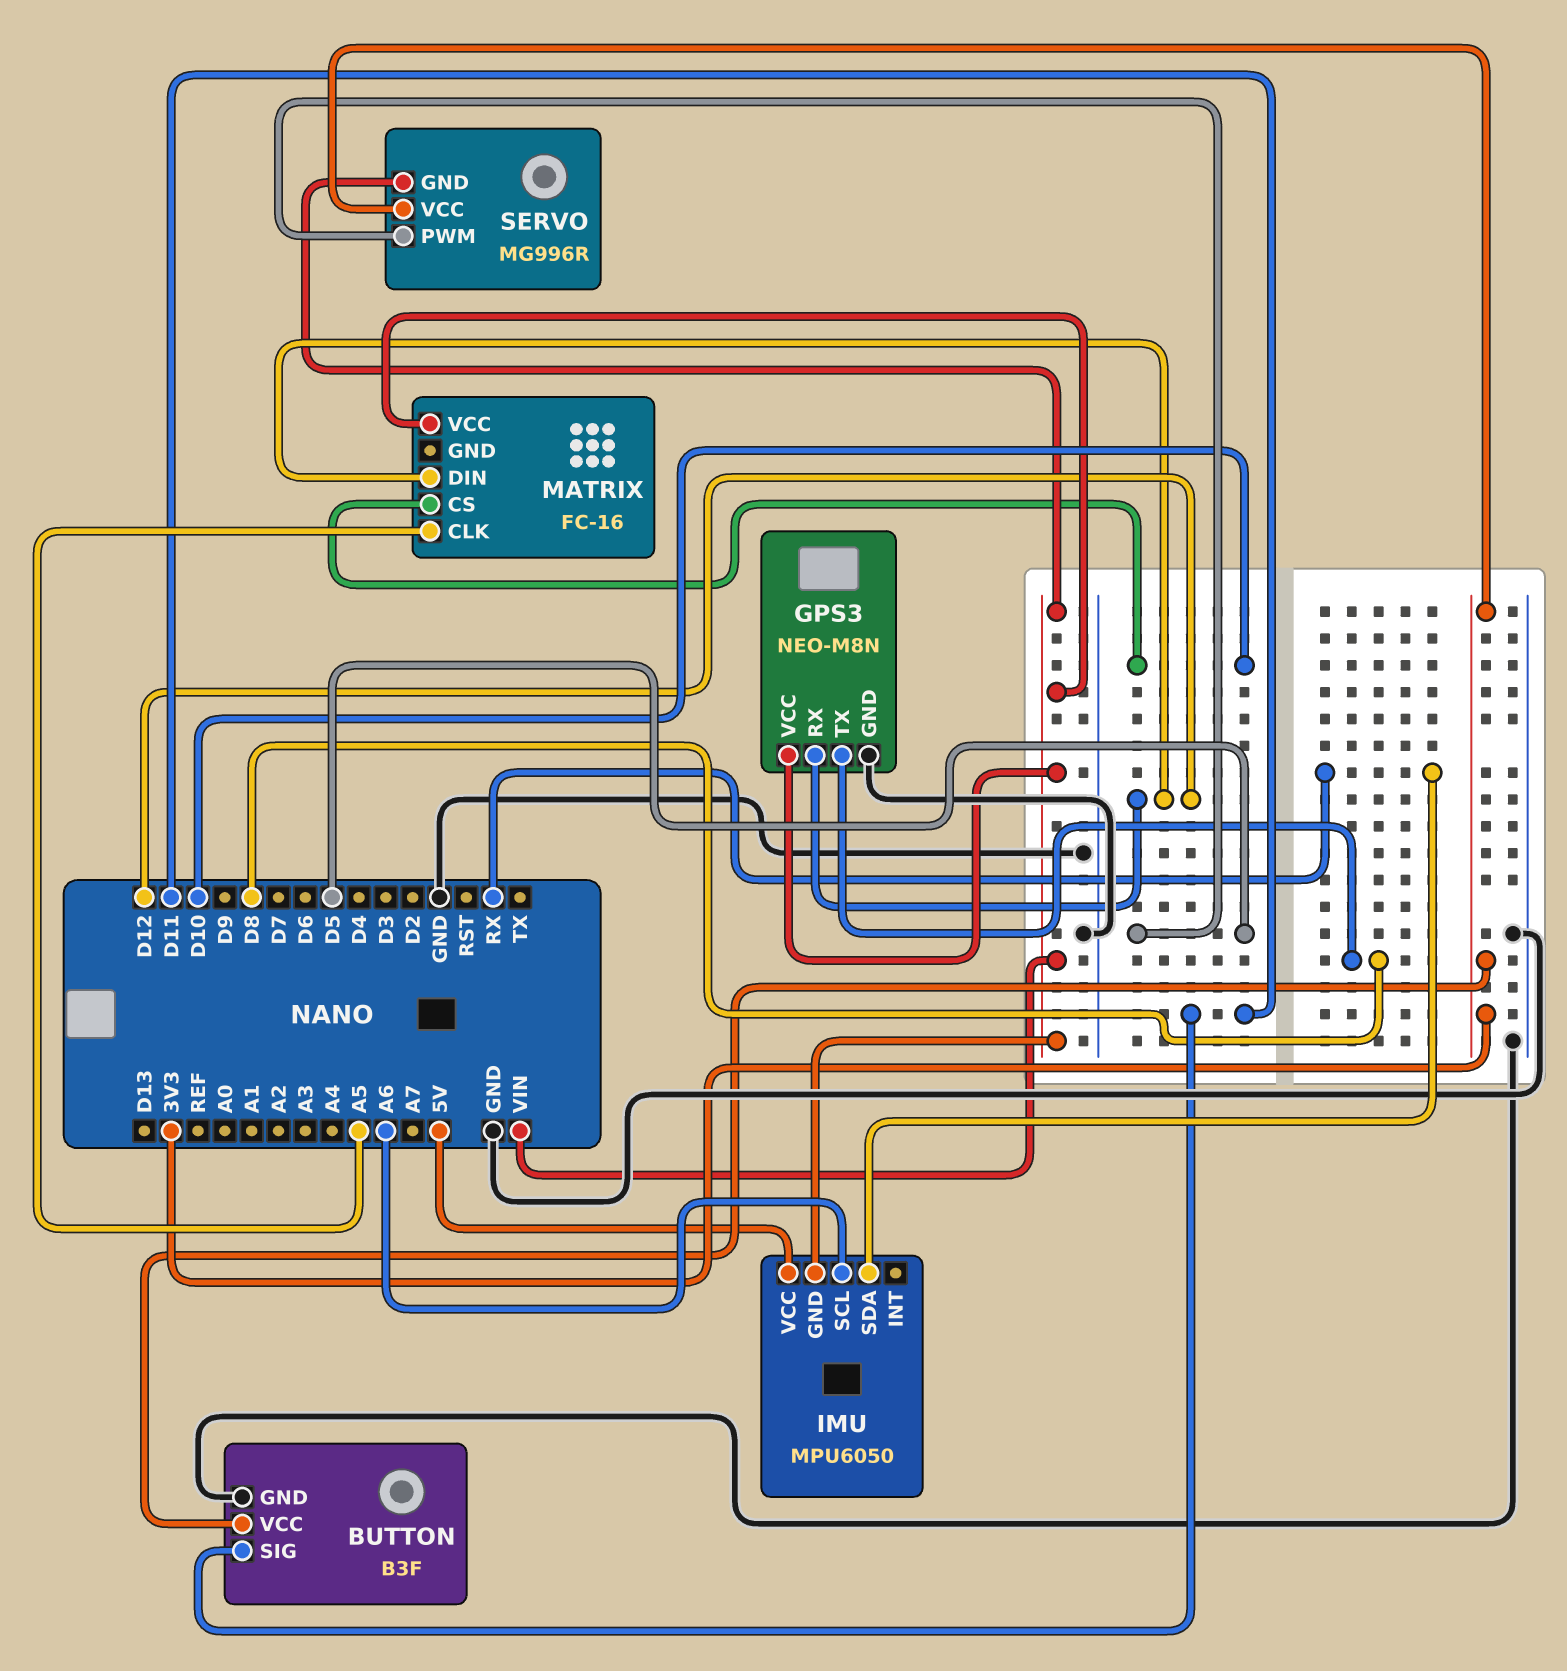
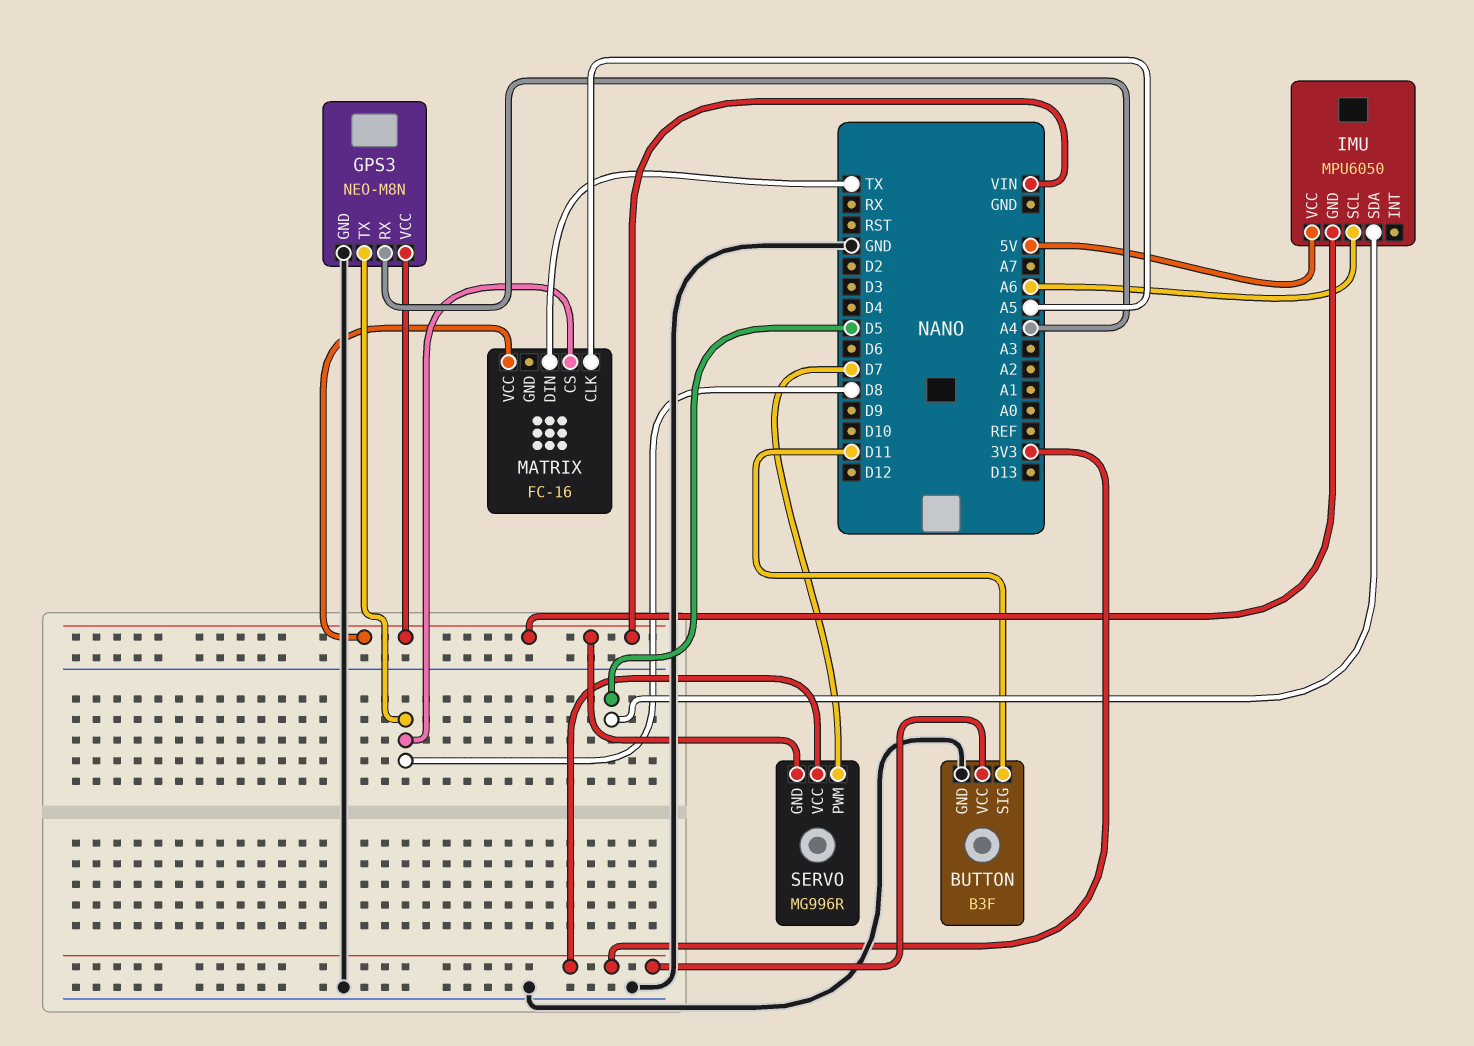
GPS3 pin RX: D12 -> A4
IMU pin SDA: RX -> D5
MATRIX pin CS: D10 -> D8
MATRIX pin DIN: D12 -> TX
SERVO pin PWM: D5 -> D7

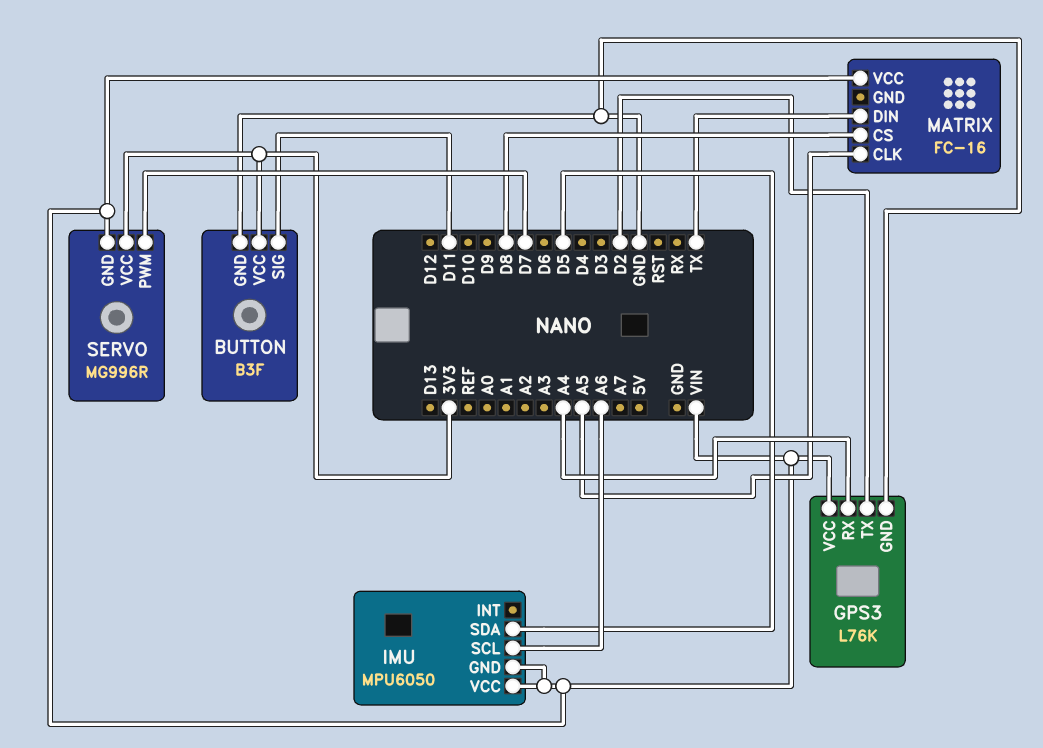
GPS3: NEO-M8N -> L76K
GPS3 pin TX: D8 -> D2
IMU pin VCC: 5V -> VIN

